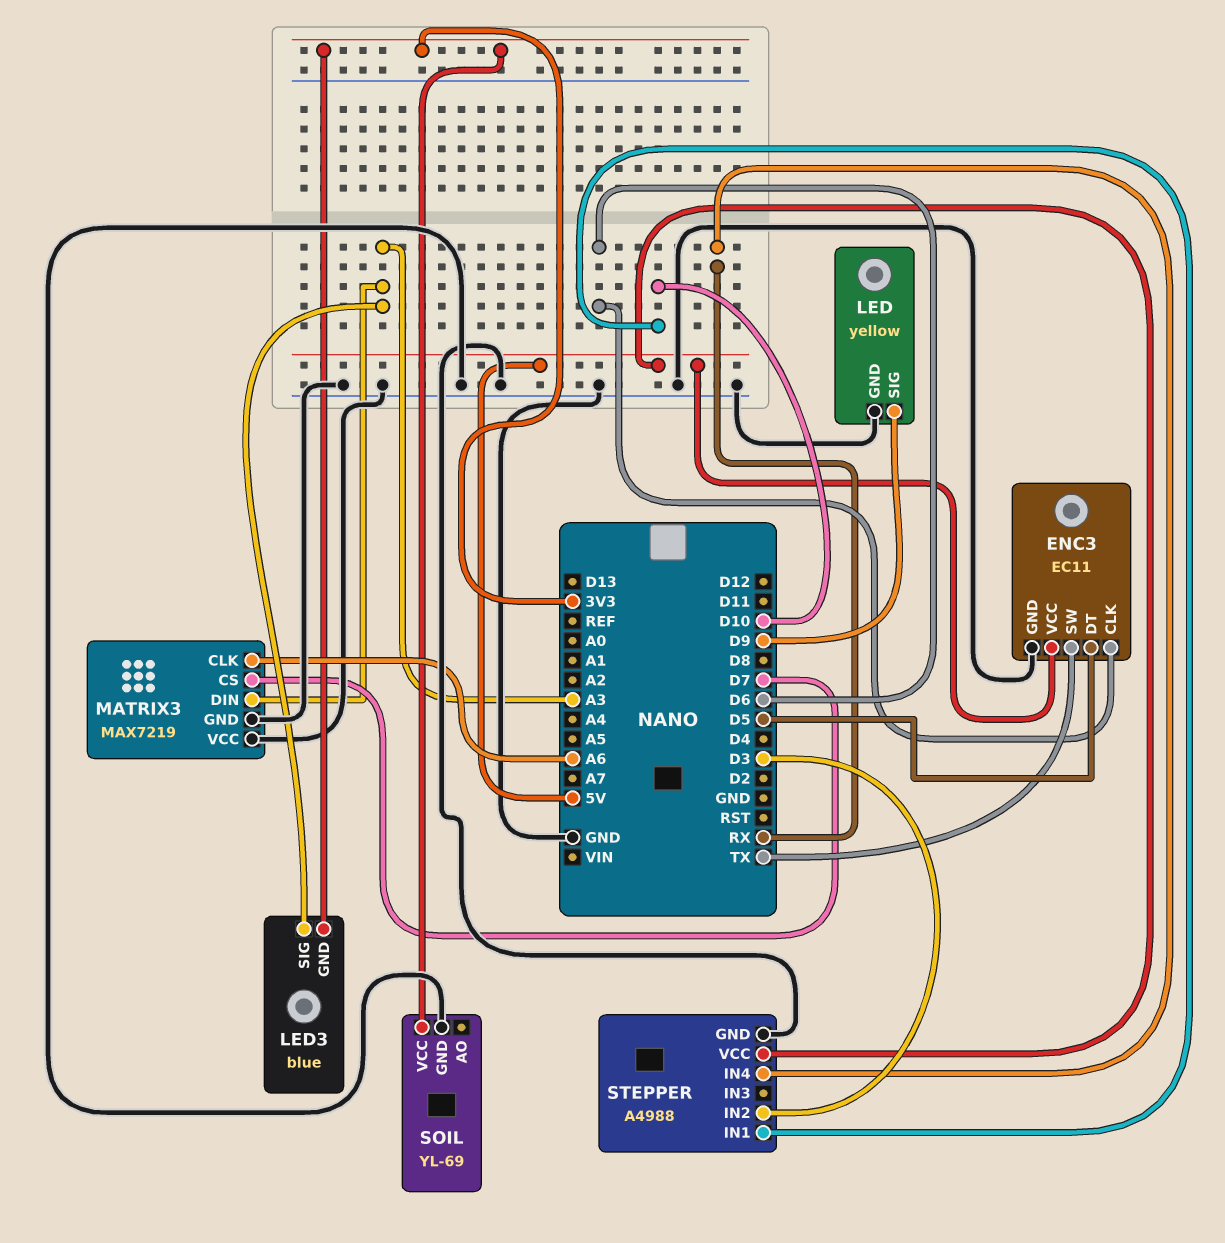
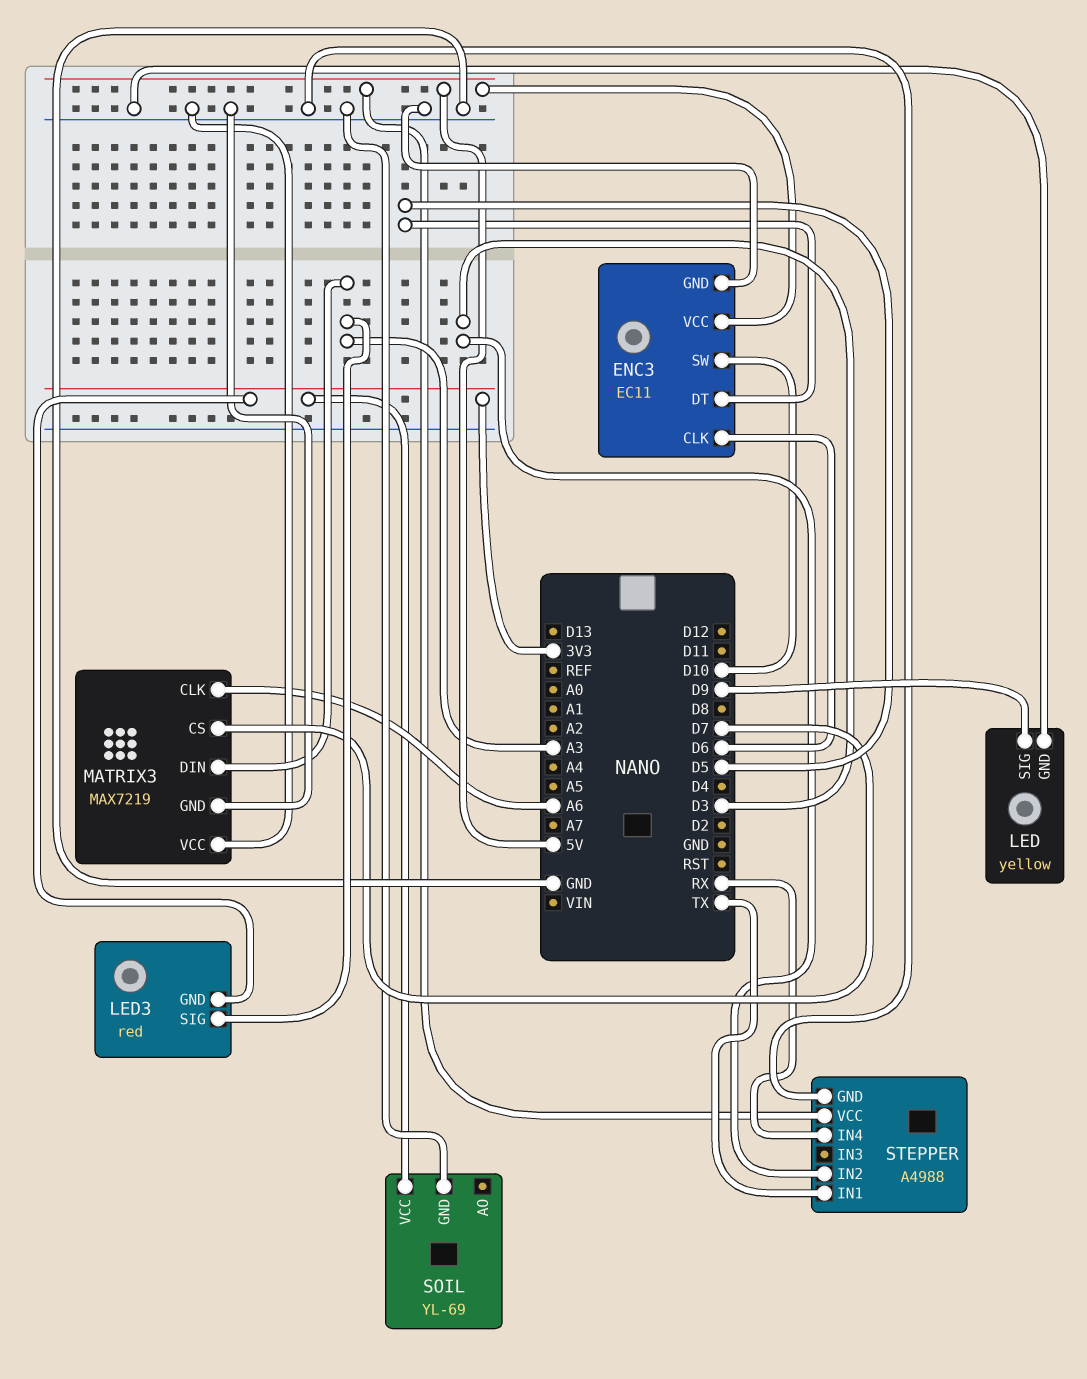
ENC3 pin SW: TX -> D10
LED3: blue -> red
STEPPER pin IN1: D10 -> TX

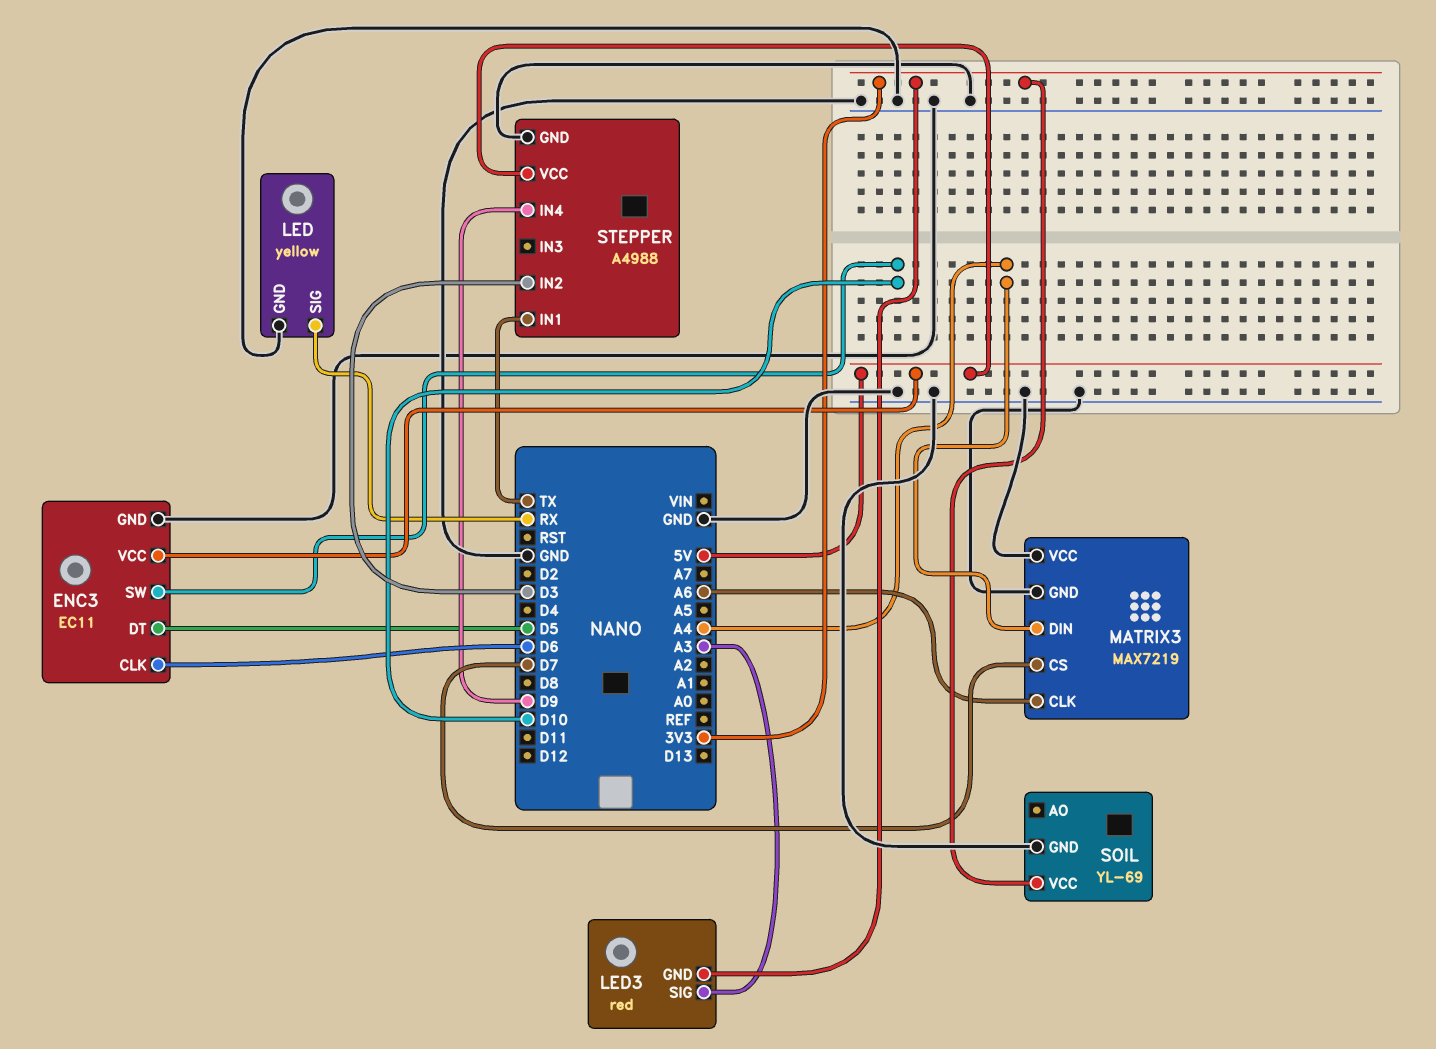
LED pin SIG: D9 -> RX
MATRIX3 pin DIN: A3 -> A4
STEPPER pin IN4: RX -> D9

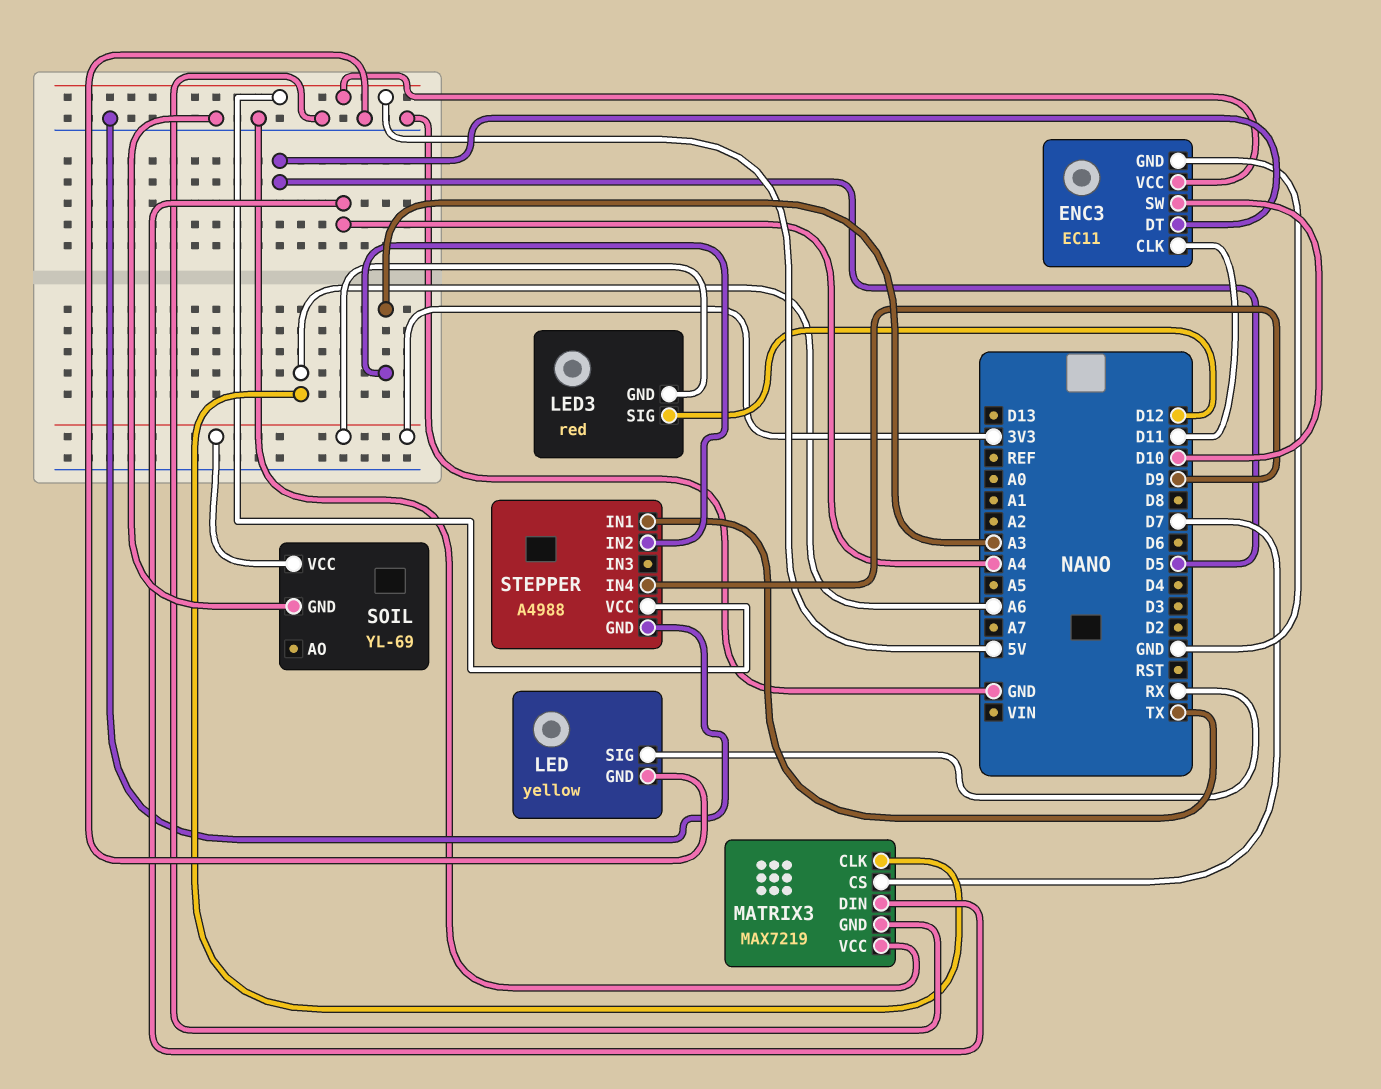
ENC3 pin CLK: D6 -> D11
LED3 pin SIG: A3 -> D12
STEPPER pin IN2: D3 -> A3

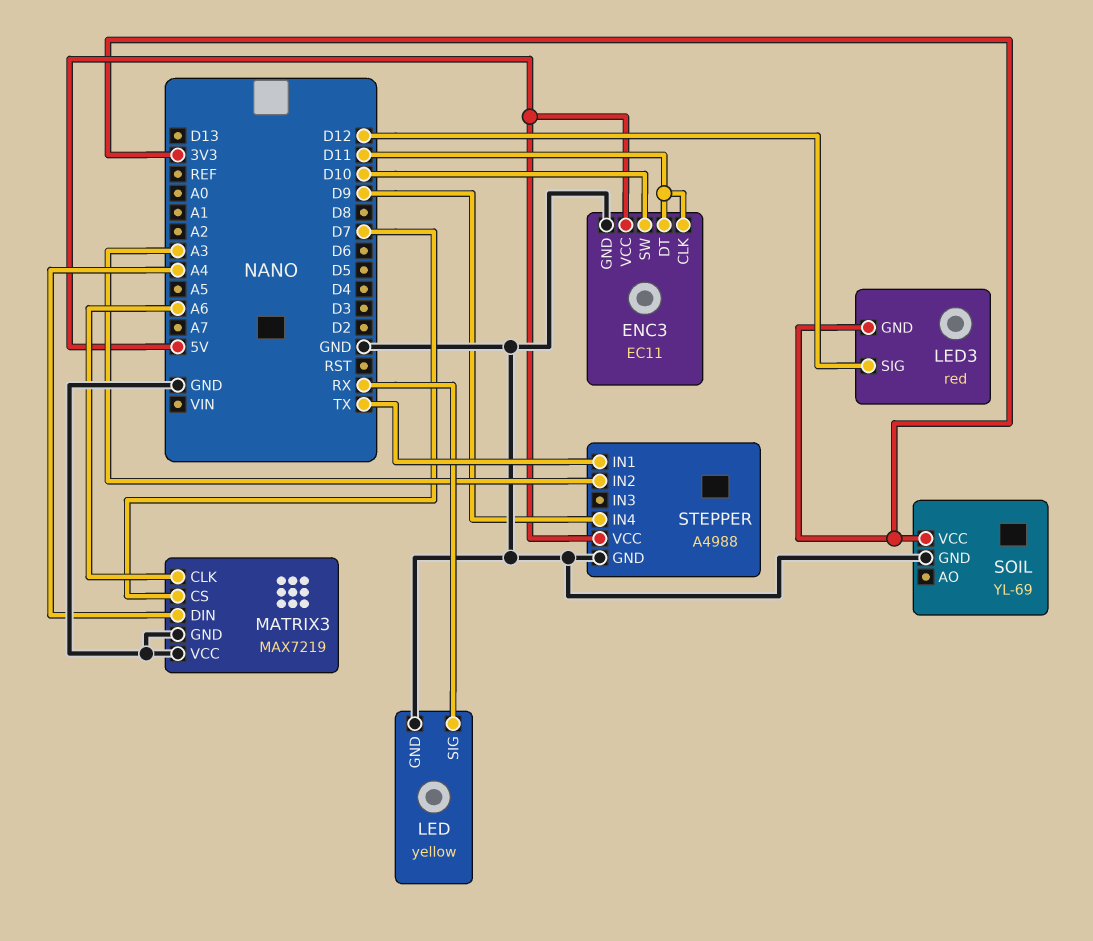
ENC3 pin DT: D5 -> D11

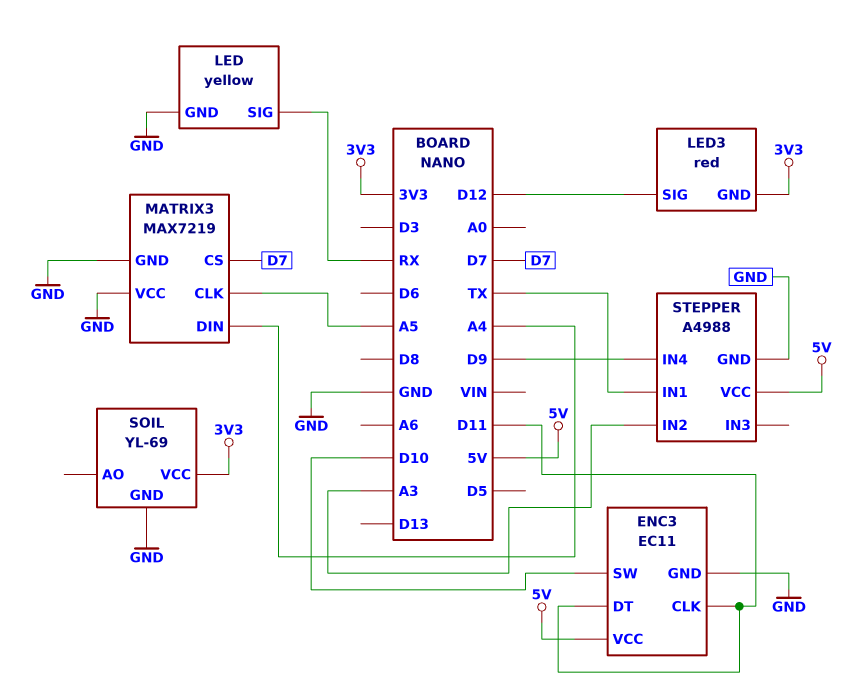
MATRIX3 pin CLK: A6 -> A5

